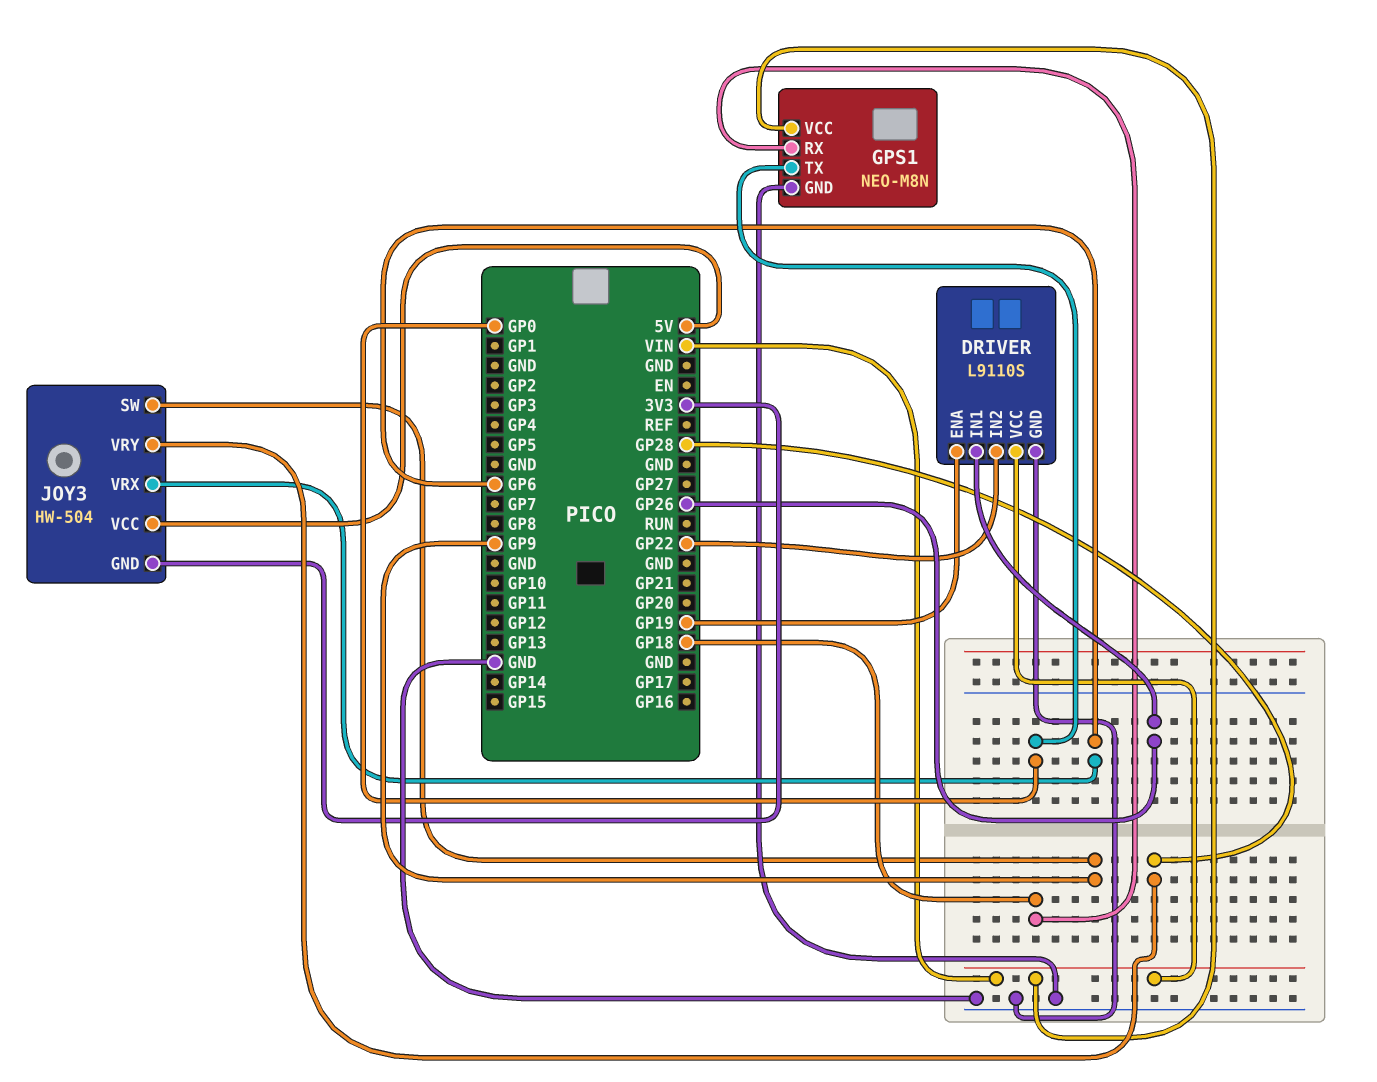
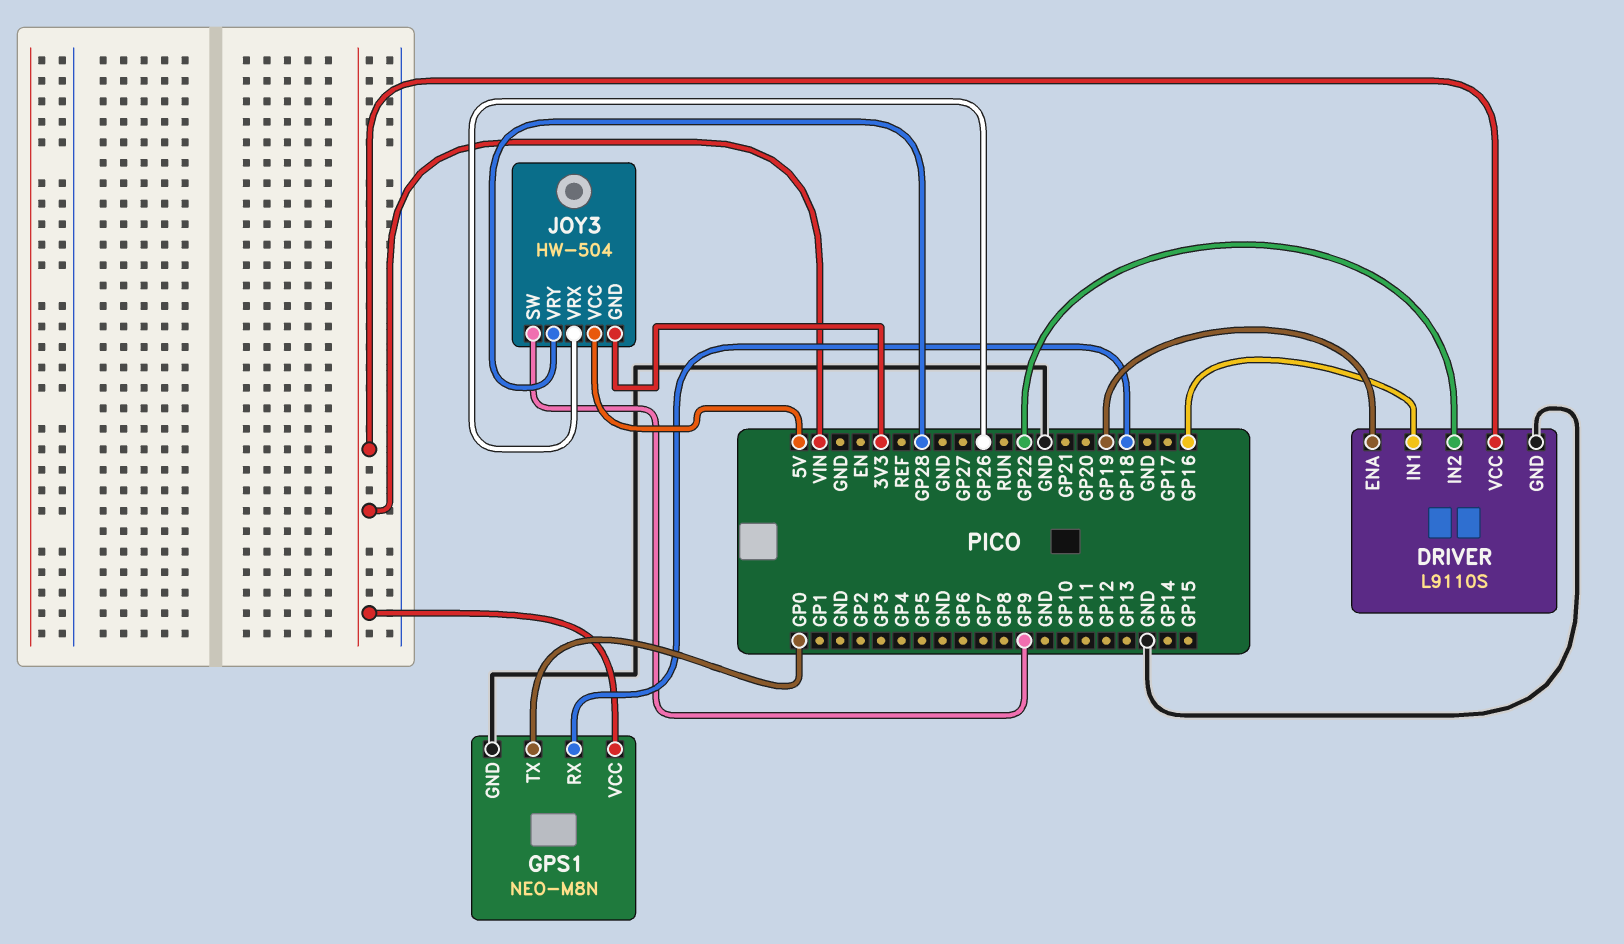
DRIVER pin IN1: GP26 -> GP16
JOY3 pin VRX: GP6 -> GP26

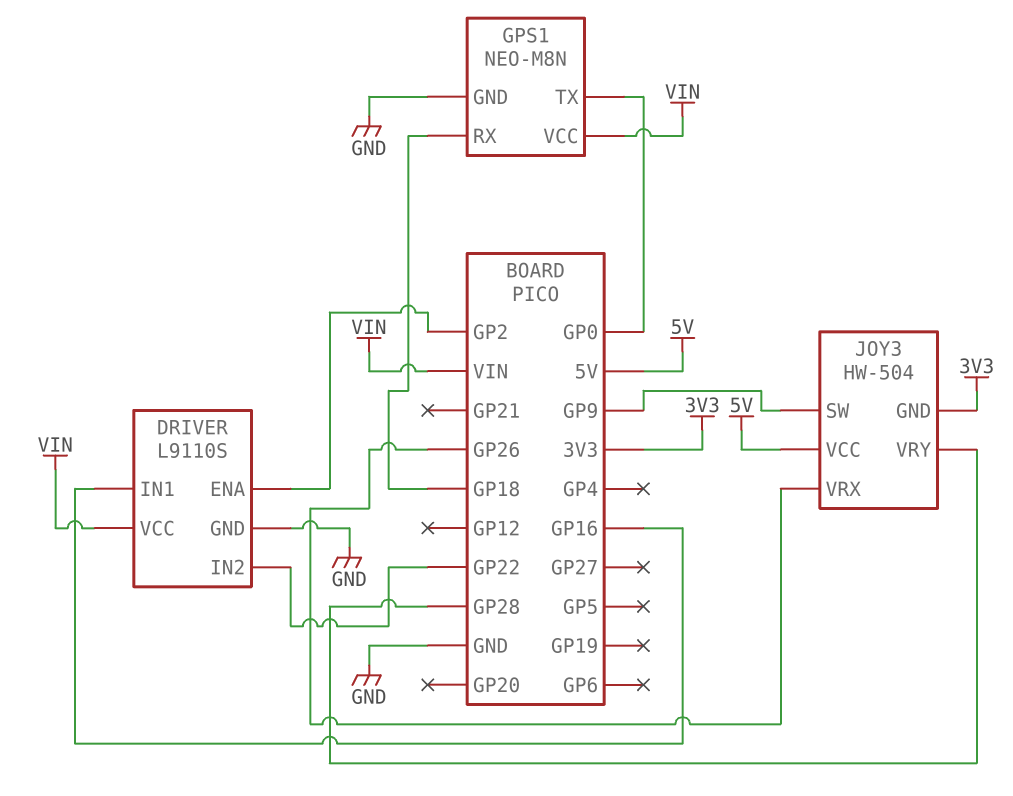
DRIVER pin ENA: GP19 -> GP2

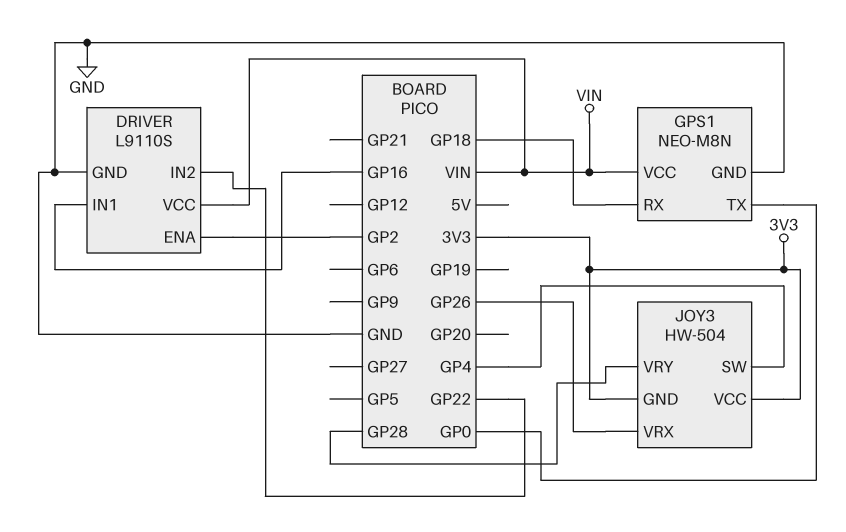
JOY3 pin SW: GP9 -> GP4
JOY3 pin VCC: 5V -> 3V3

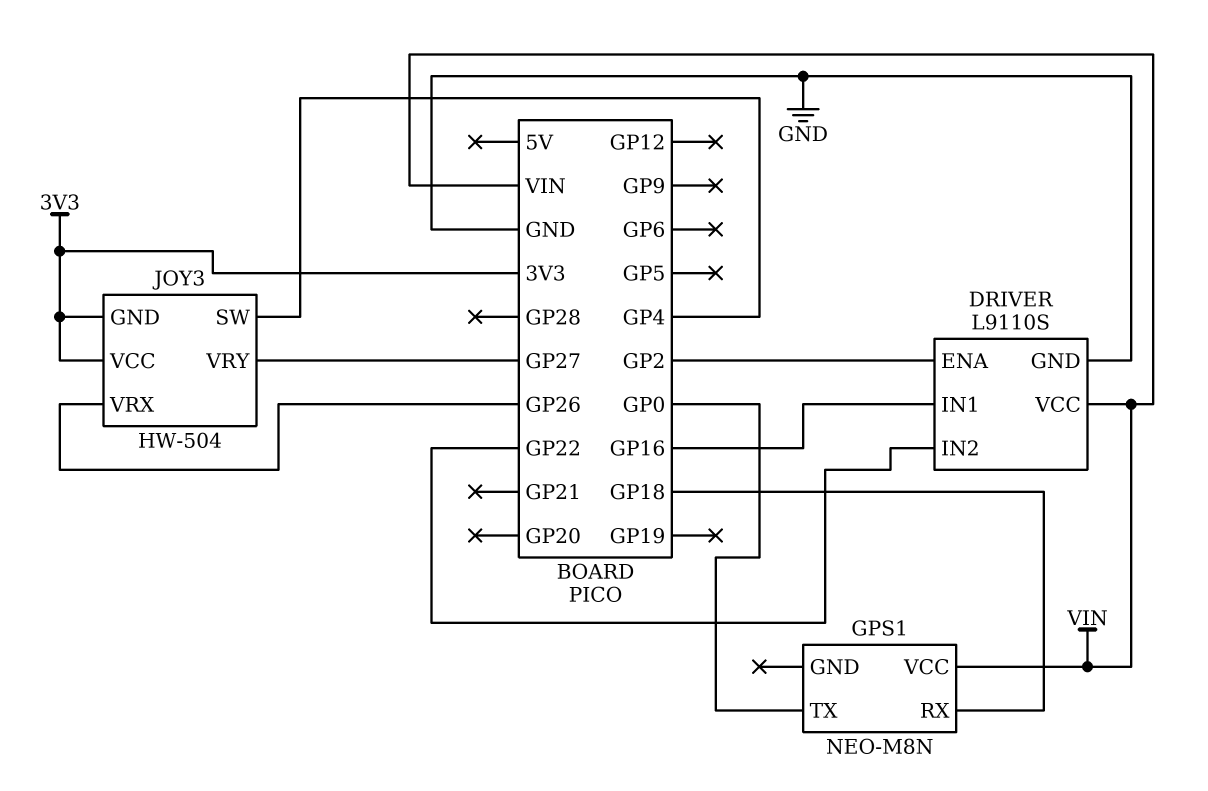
GPS1 pin GND: GND -> none
JOY3 pin VRY: GP28 -> GP27

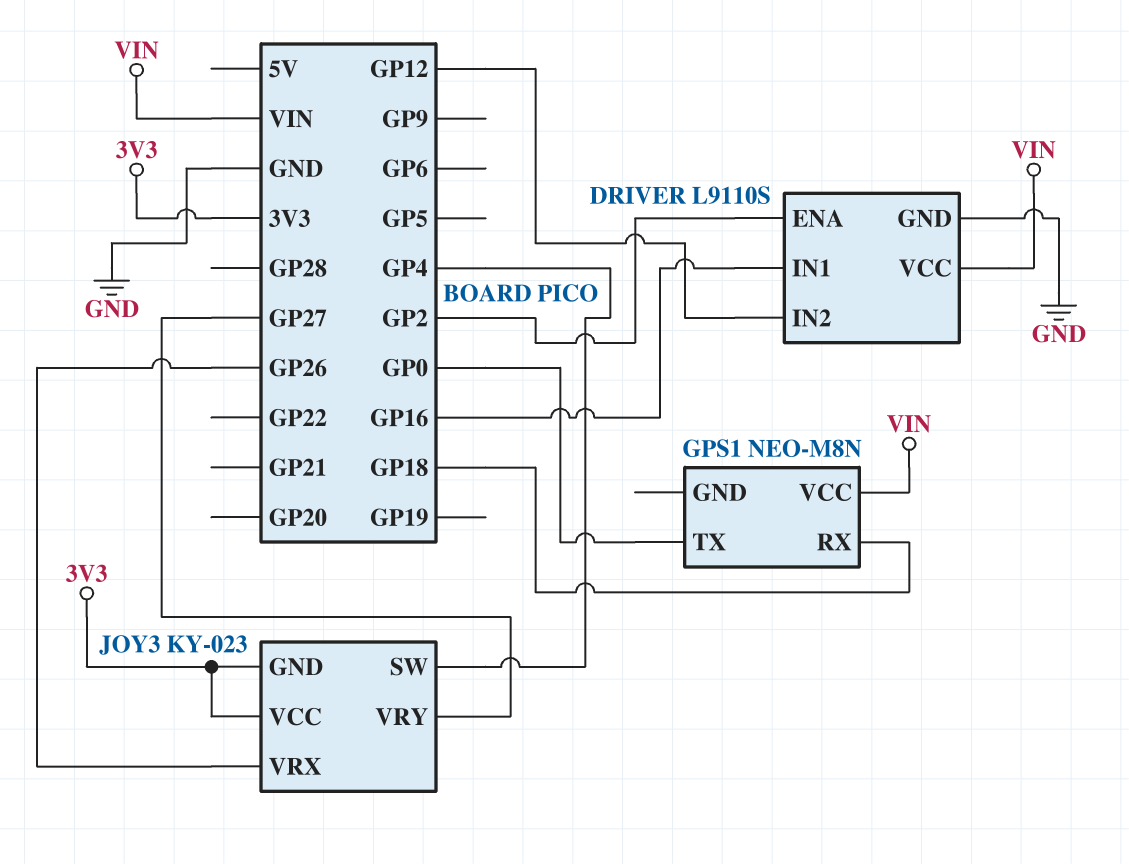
DRIVER pin IN2: GP22 -> GP12
JOY3: HW-504 -> KY-023

